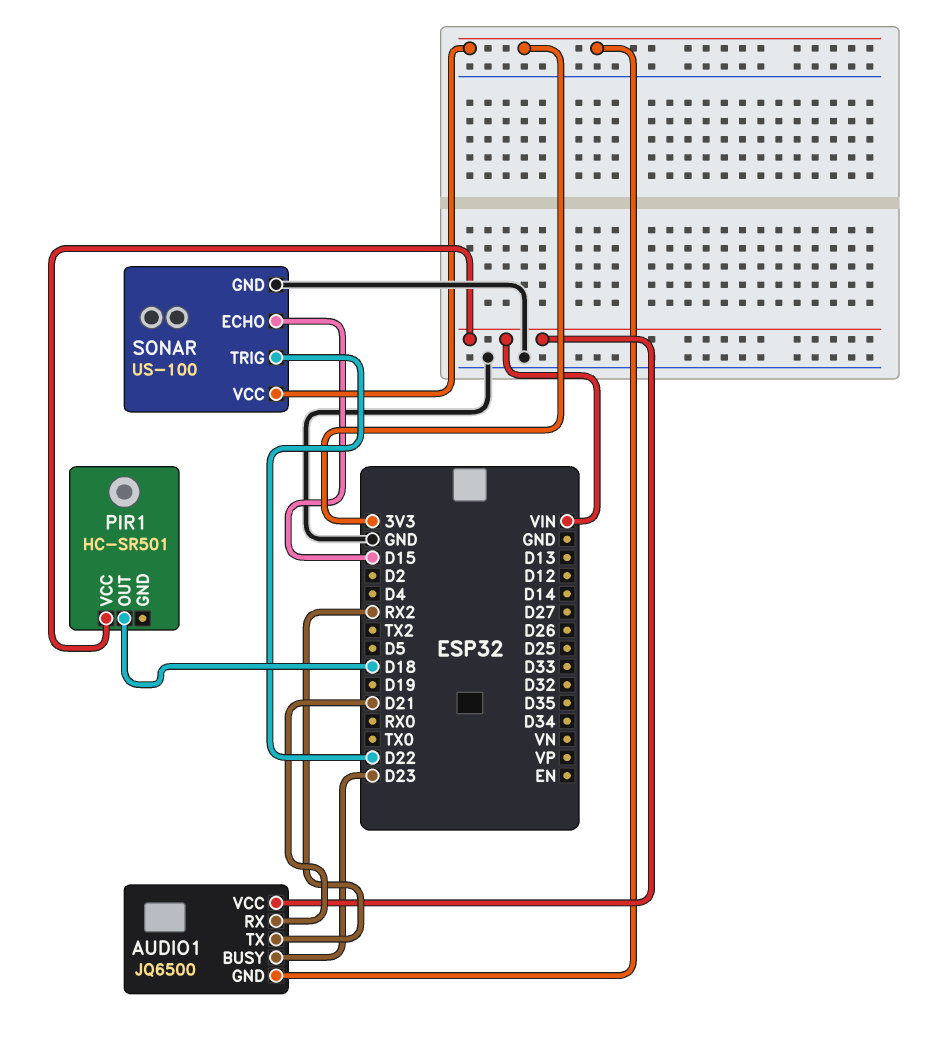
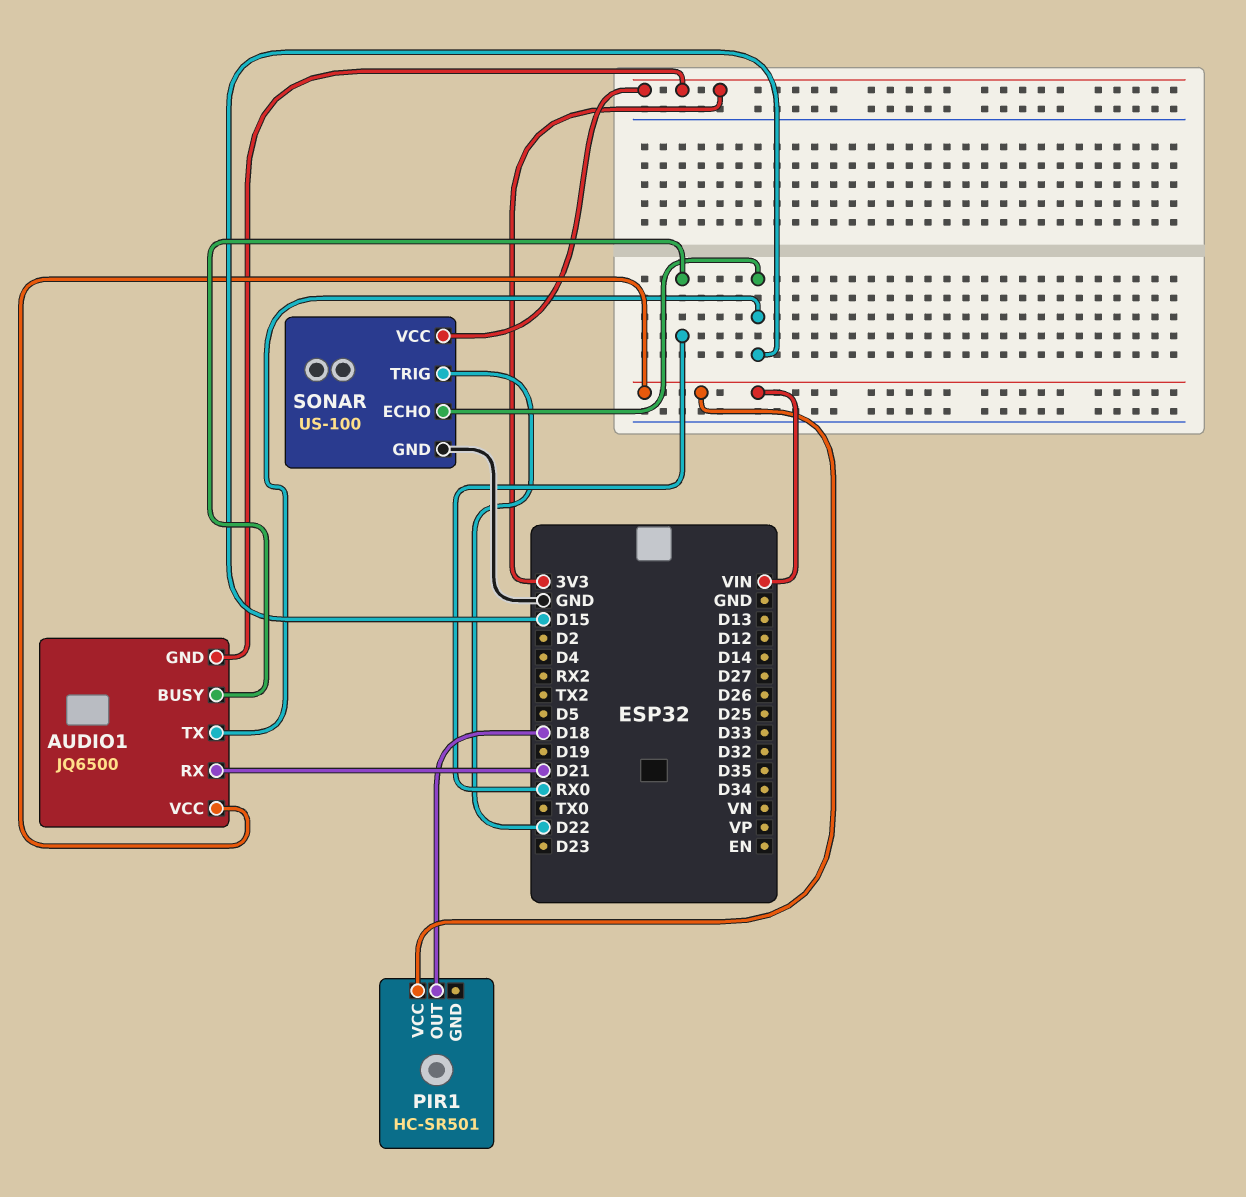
AUDIO1 pin BUSY: D23 -> RX0
AUDIO1 pin TX: RX2 -> D15

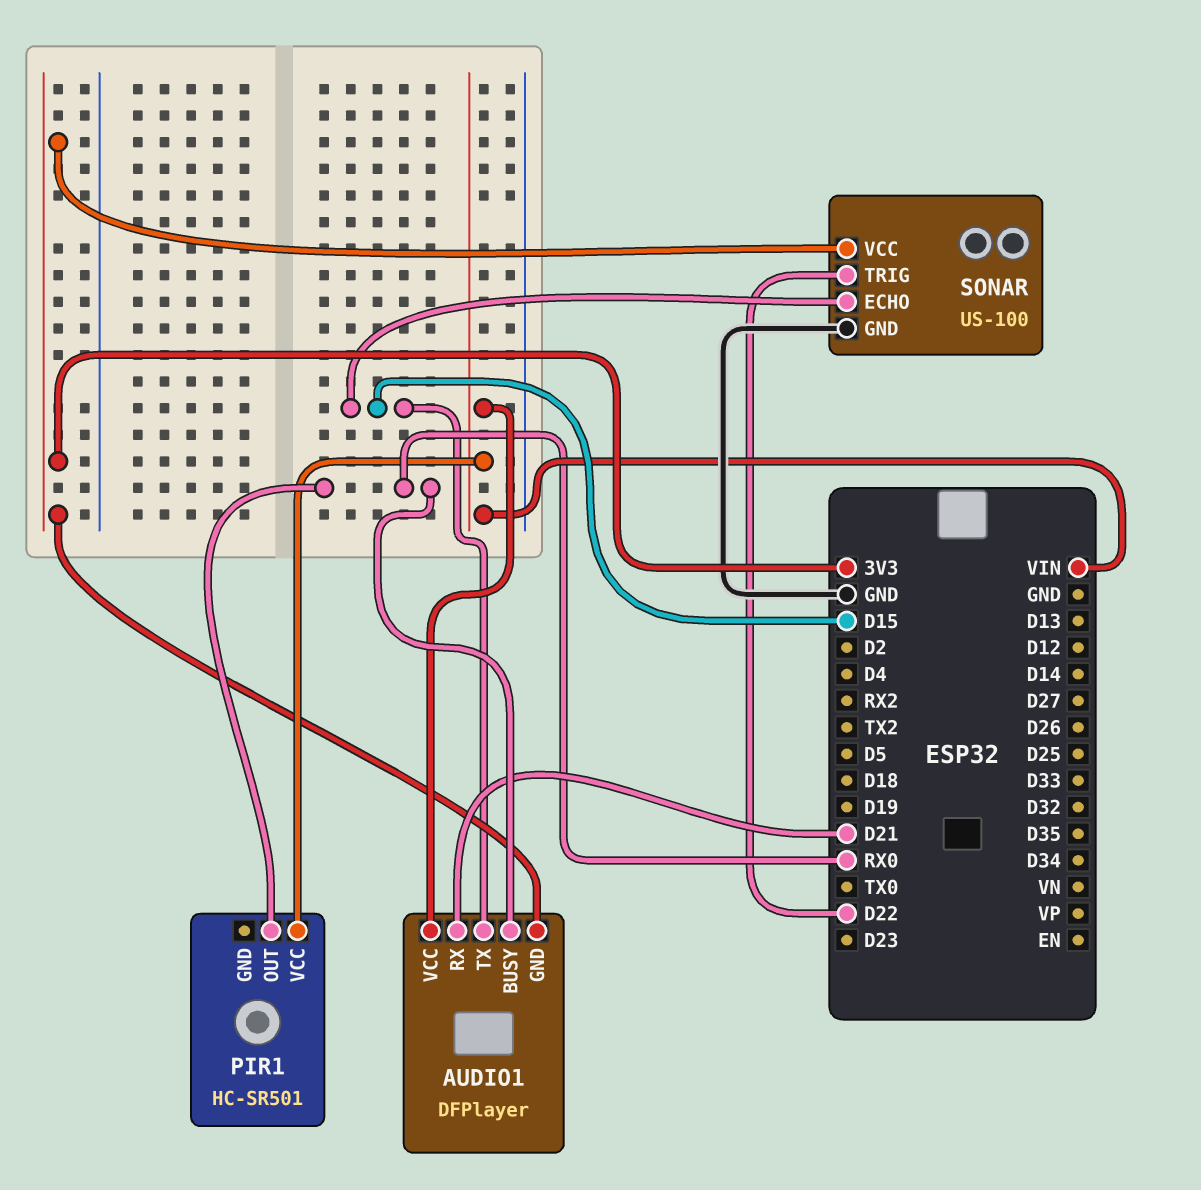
AUDIO1: JQ6500 -> DFPlayer
PIR1 pin OUT: D18 -> RX0

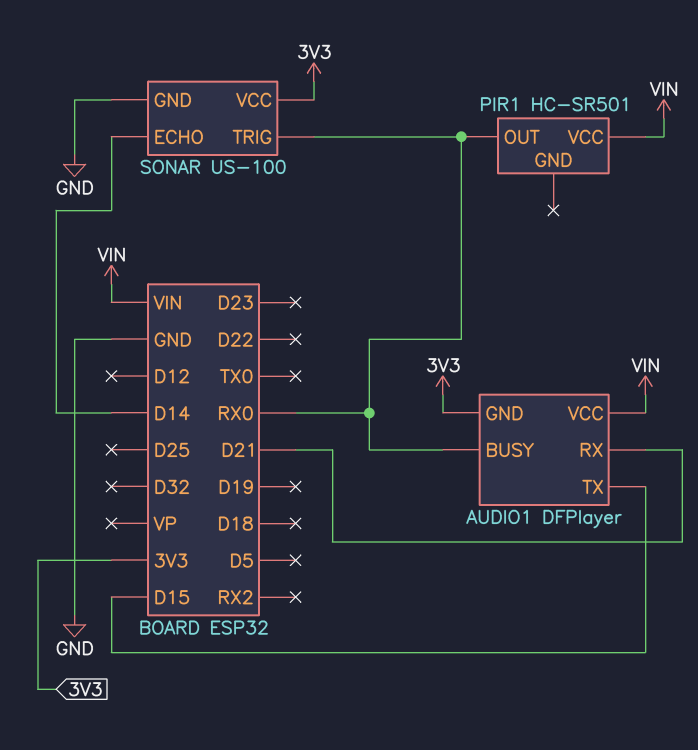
SONAR pin ECHO: D15 -> D14
SONAR pin TRIG: D22 -> RX0

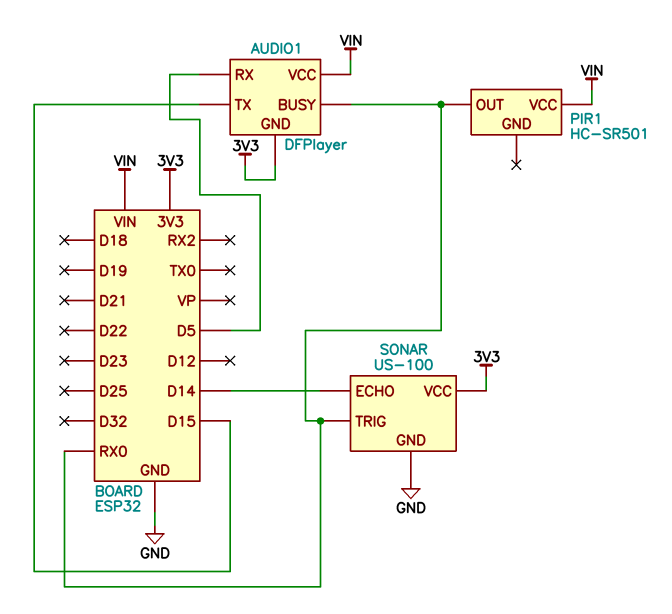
AUDIO1 pin RX: D21 -> D5

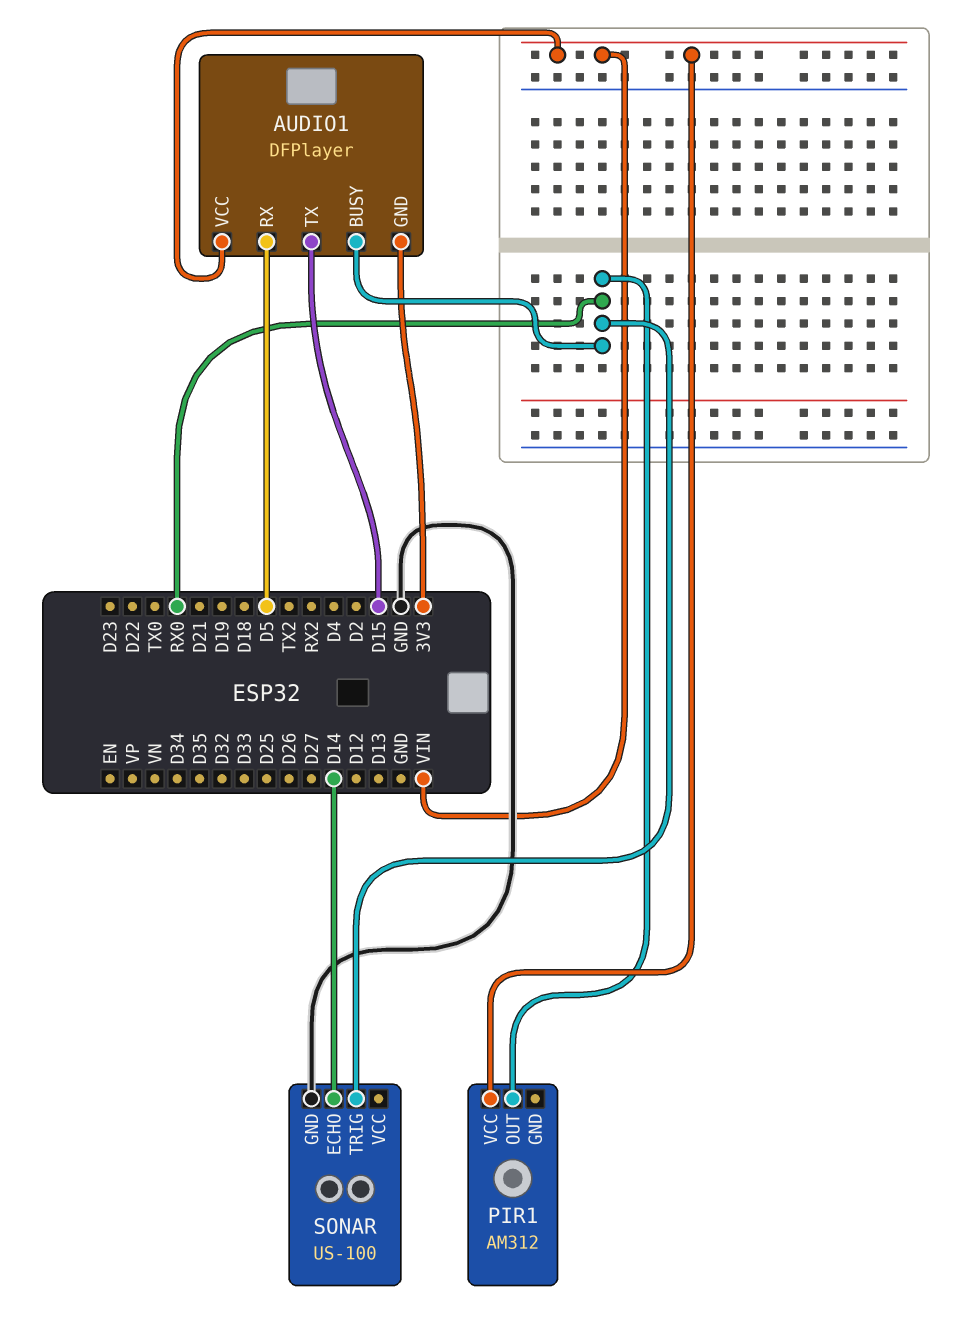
PIR1: HC-SR501 -> AM312
SONAR pin VCC: 3V3 -> none

